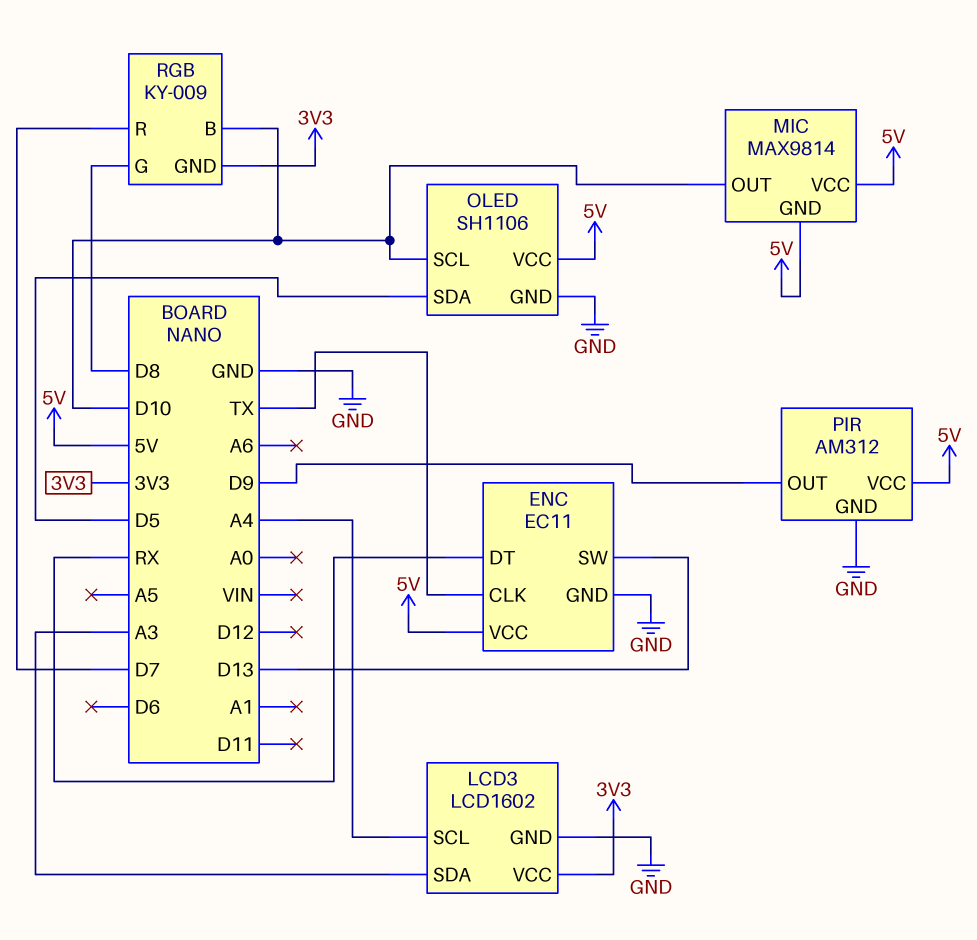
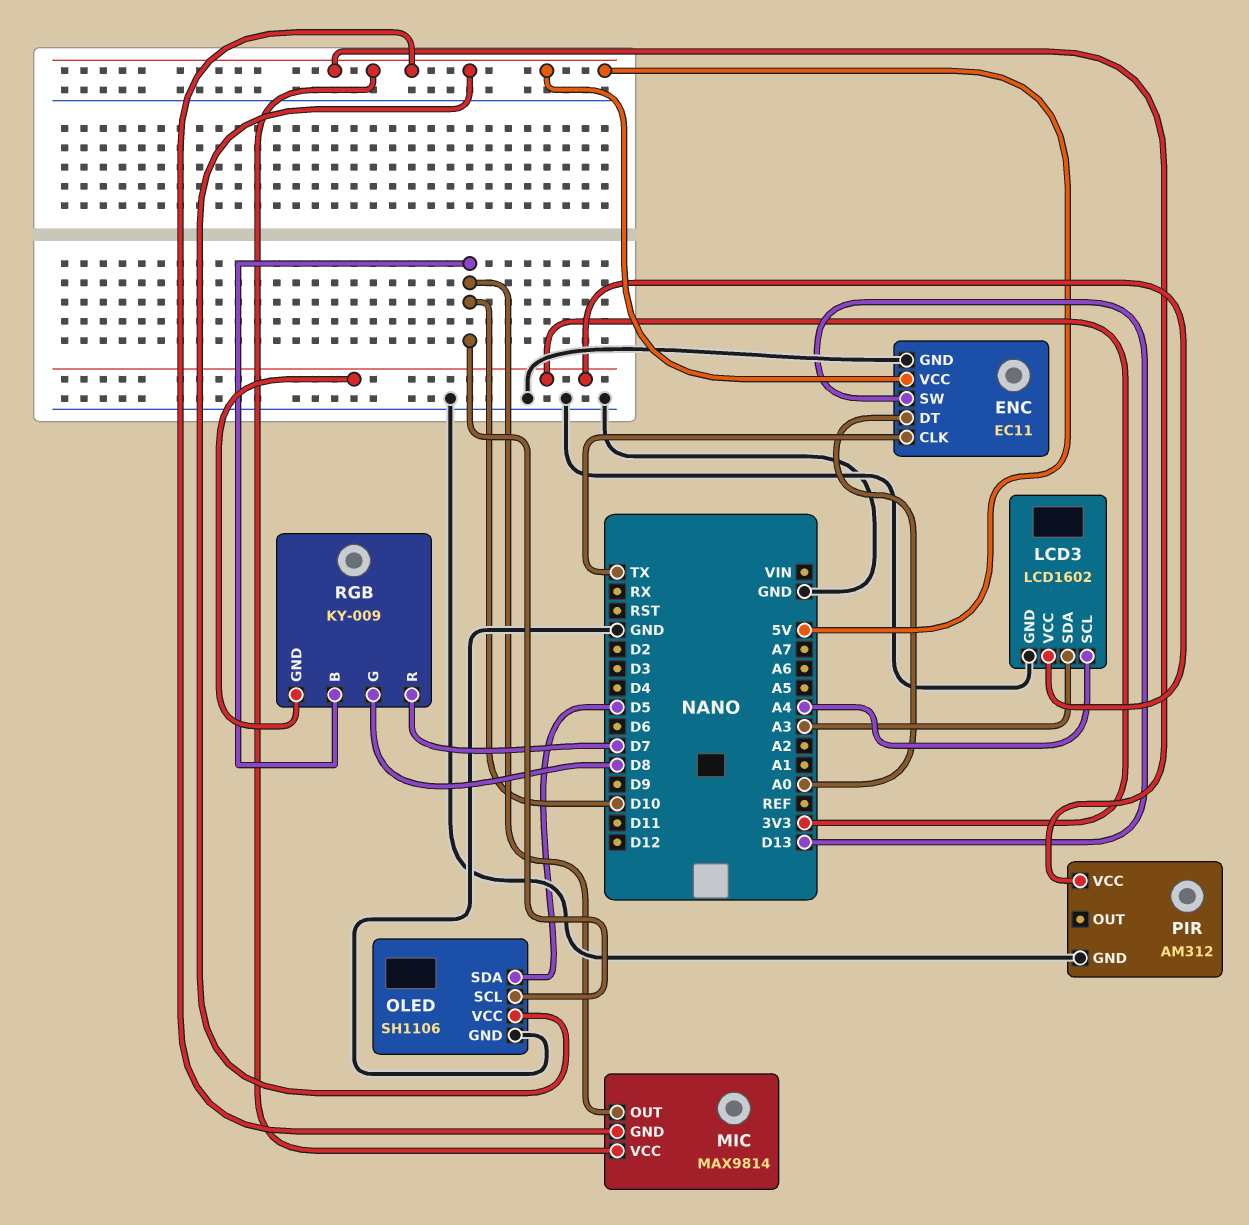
ENC pin DT: RX -> A0
PIR pin OUT: D9 -> none

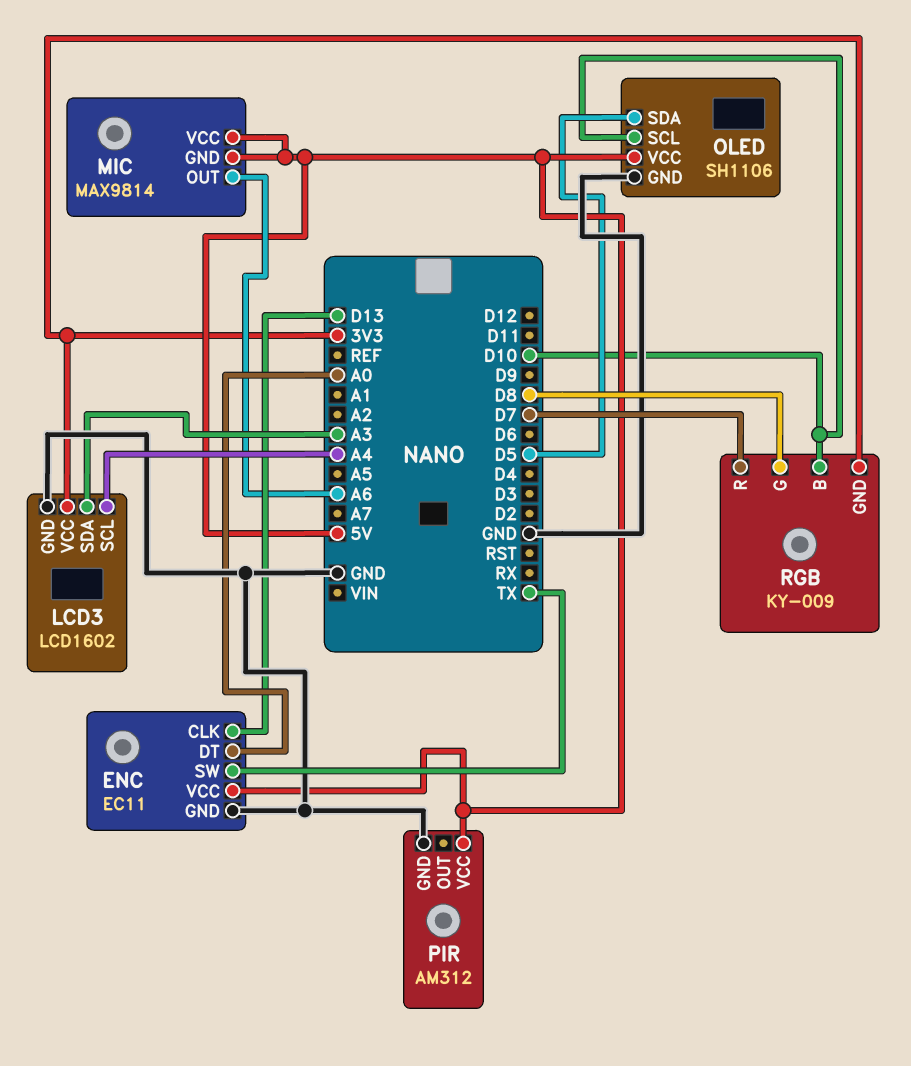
ENC pin CLK: TX -> D13
ENC pin SW: D13 -> TX
MIC pin OUT: D10 -> A6

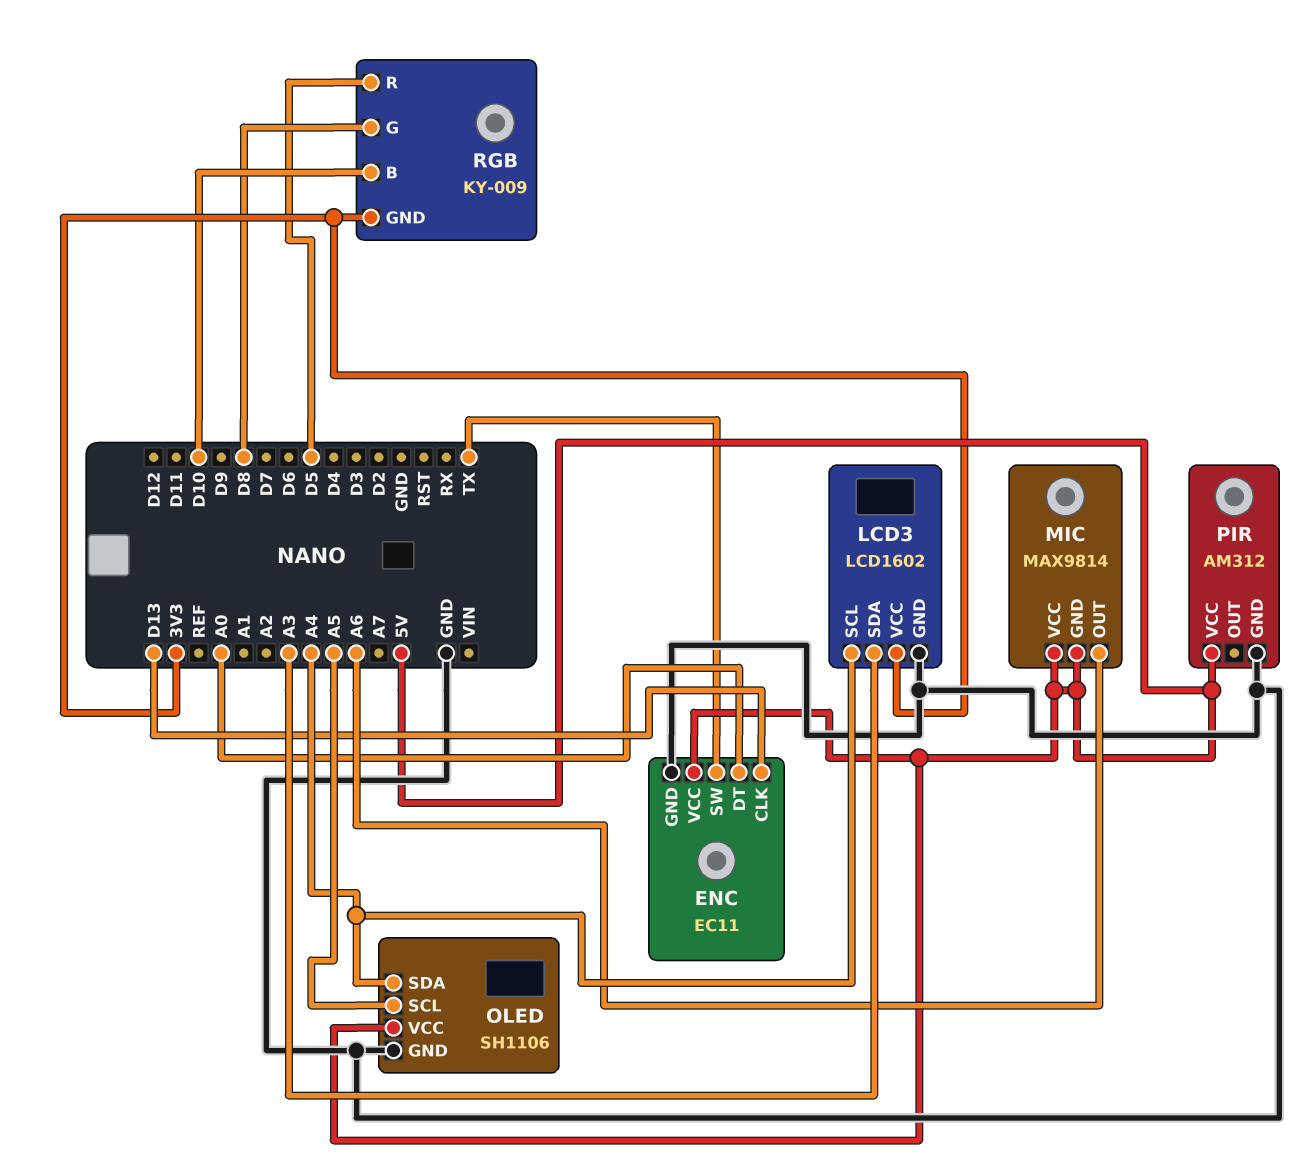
OLED pin SCL: D10 -> A5
OLED pin SDA: D5 -> A4
RGB pin R: D7 -> D5

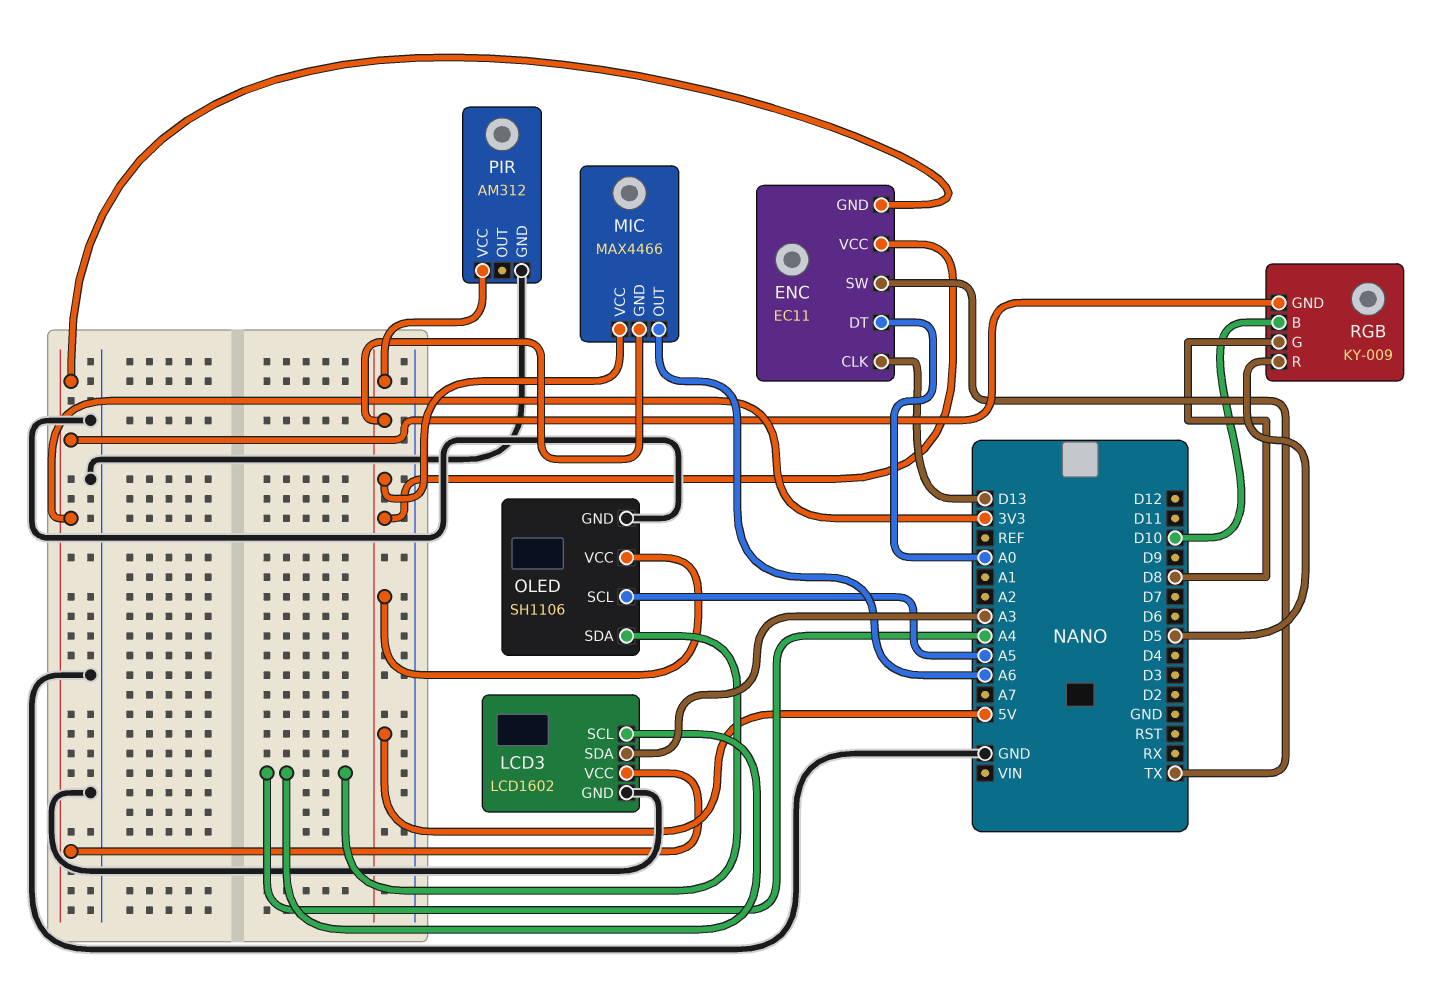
ENC pin GND: GND -> 3V3
MIC: MAX9814 -> MAX4466

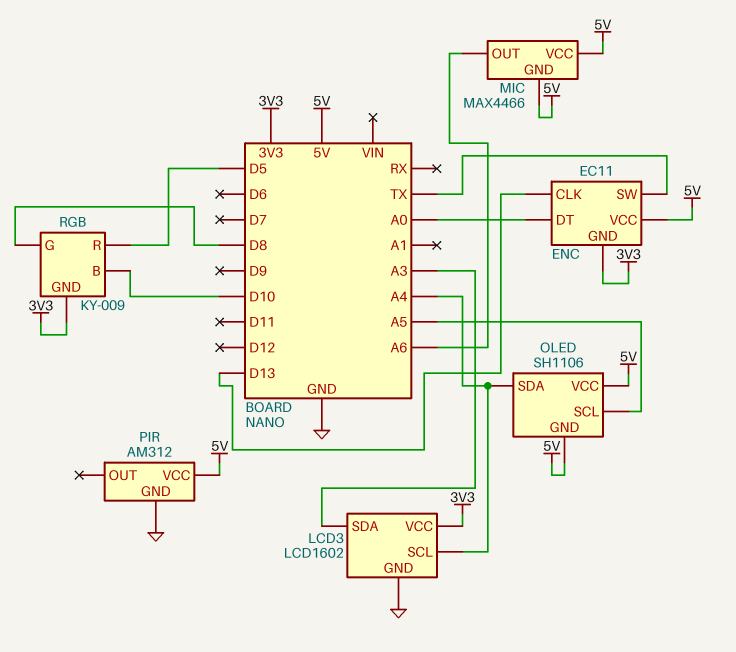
OLED pin GND: GND -> 5V

